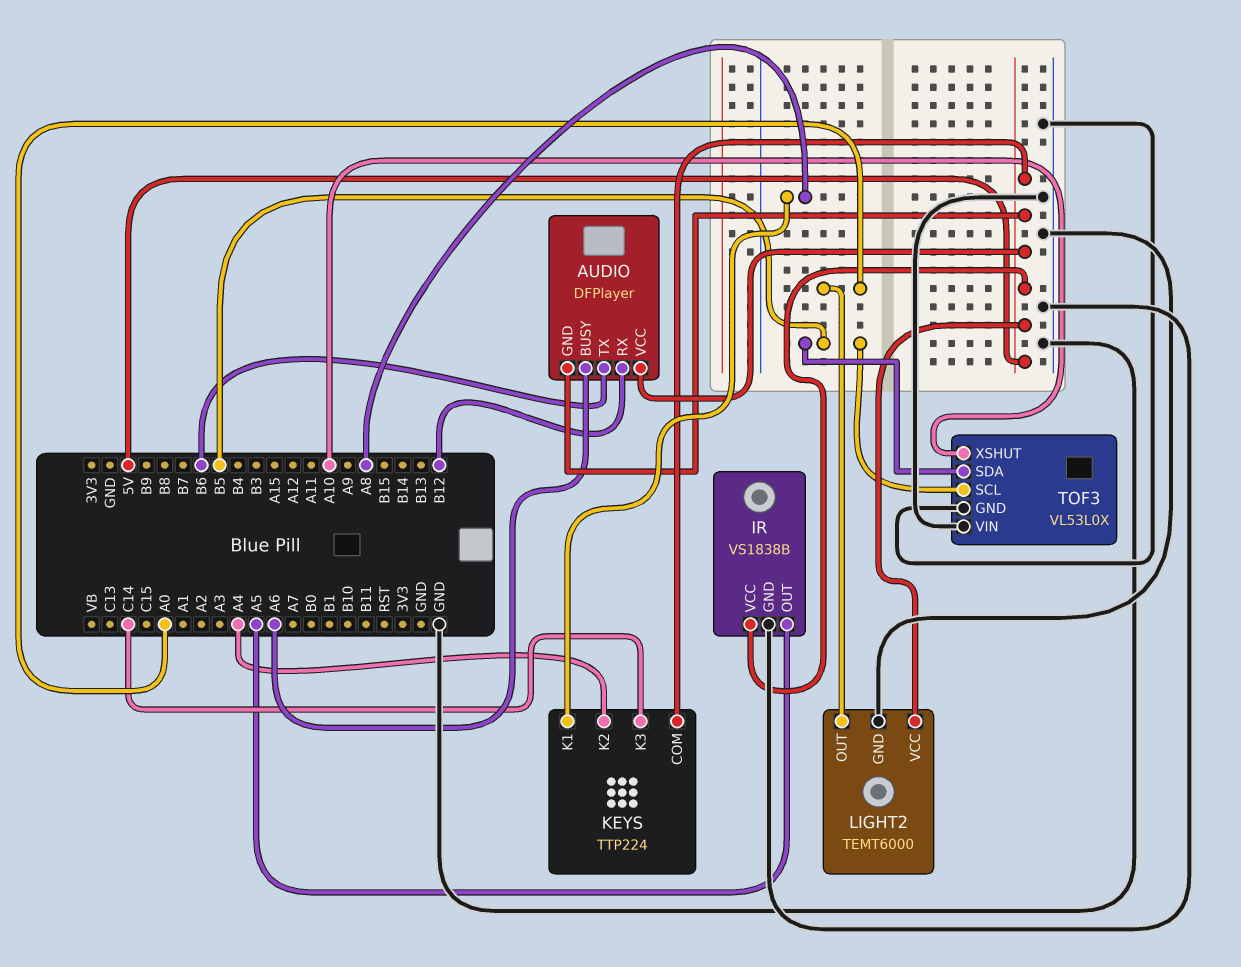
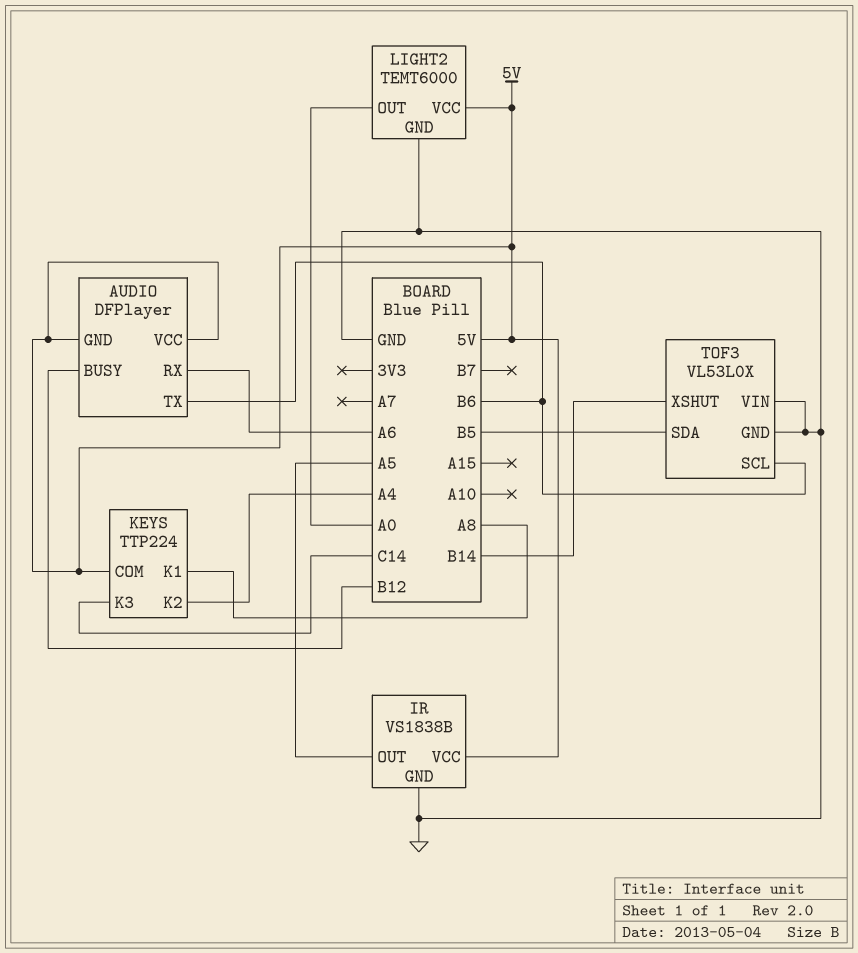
AUDIO pin BUSY: A6 -> B12
AUDIO pin RX: B12 -> A6
TOF3 pin SCL: B5 -> B6
TOF3 pin XSHUT: A10 -> B14

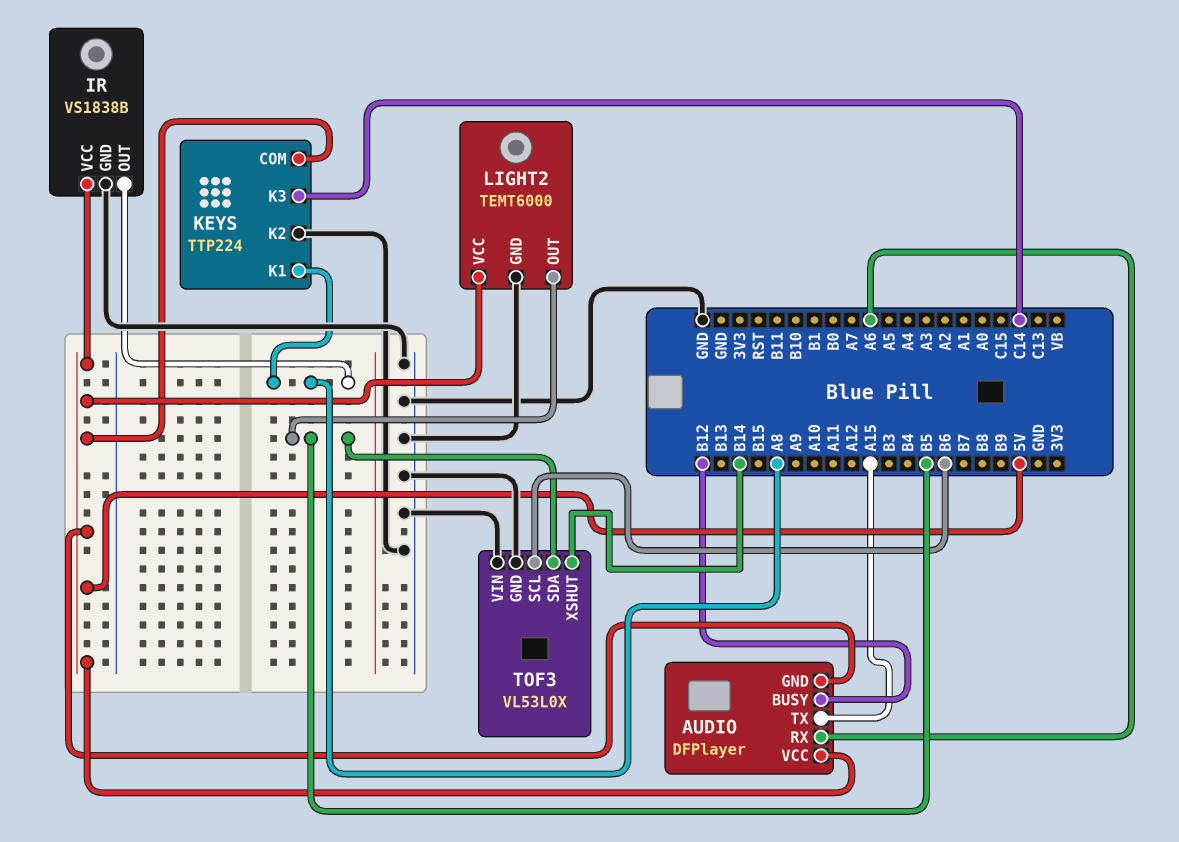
AUDIO pin TX: B6 -> A15
IR pin OUT: A5 -> A8
KEYS pin K2: A4 -> GND
LIGHT2 pin OUT: A0 -> B5

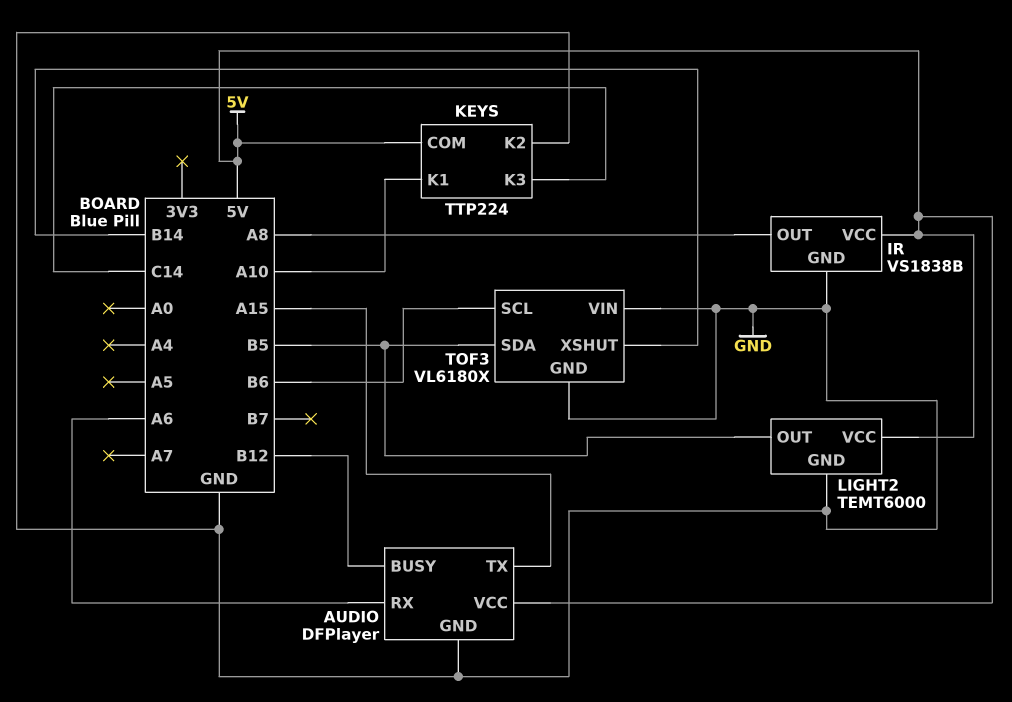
AUDIO pin GND: 5V -> GND
KEYS pin K1: A8 -> A10
TOF3: VL53L0X -> VL6180X

